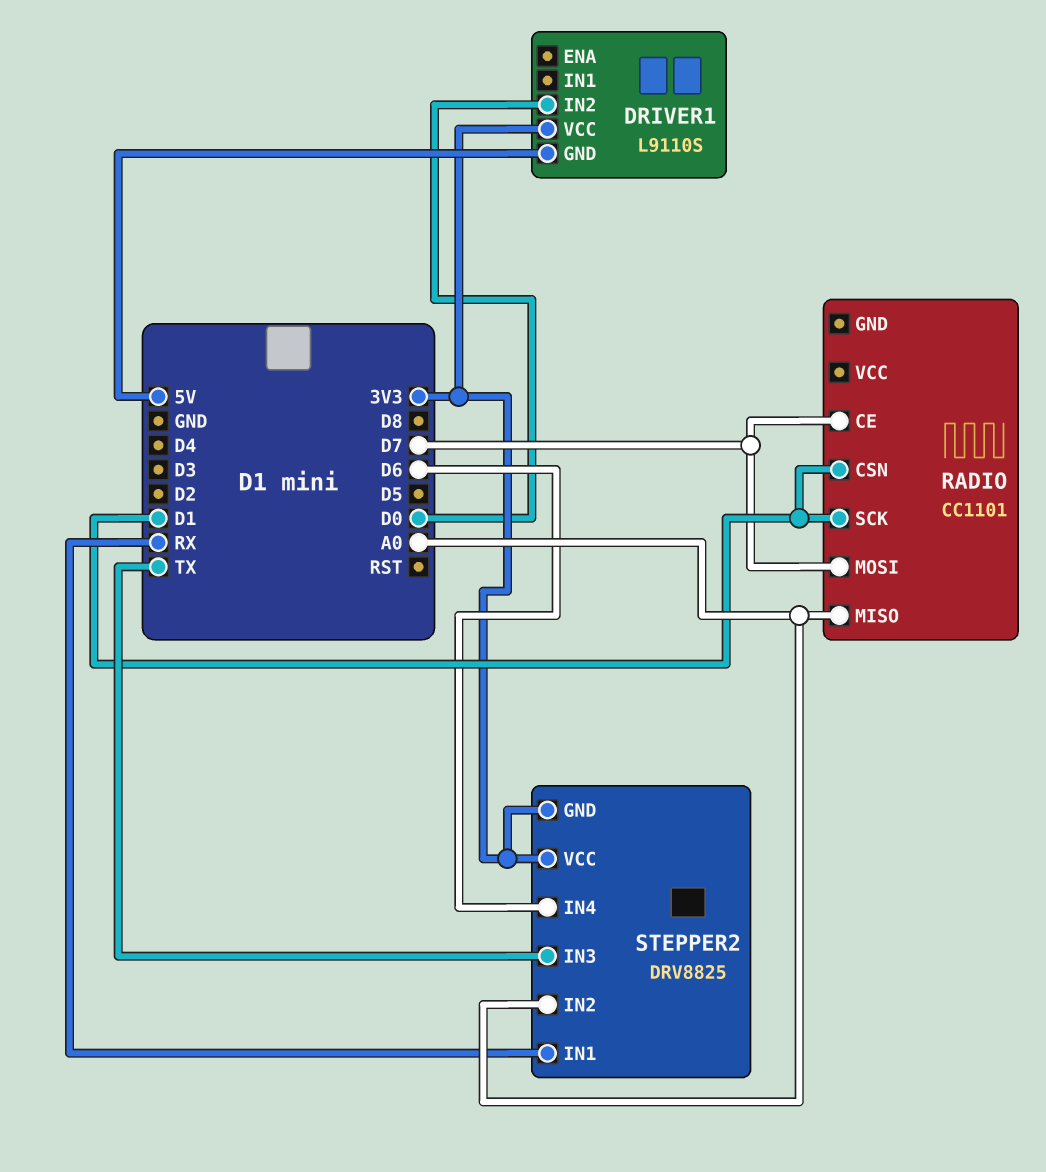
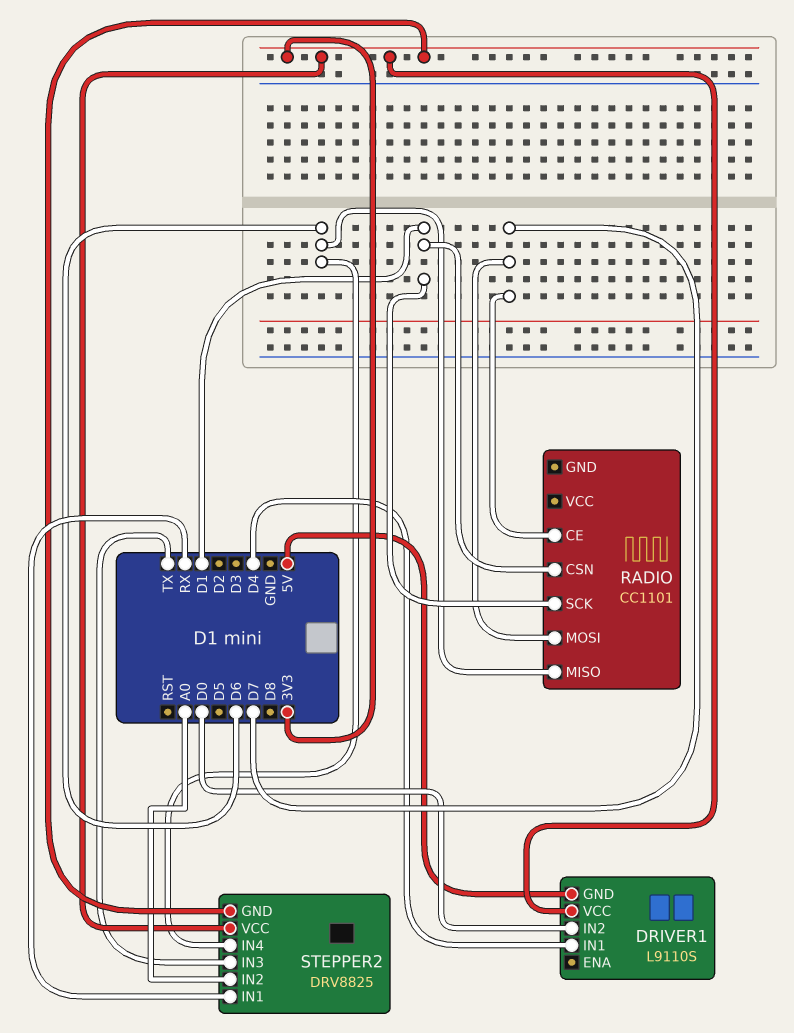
DRIVER1 pin IN1: none -> D4
RADIO pin MISO: A0 -> D6

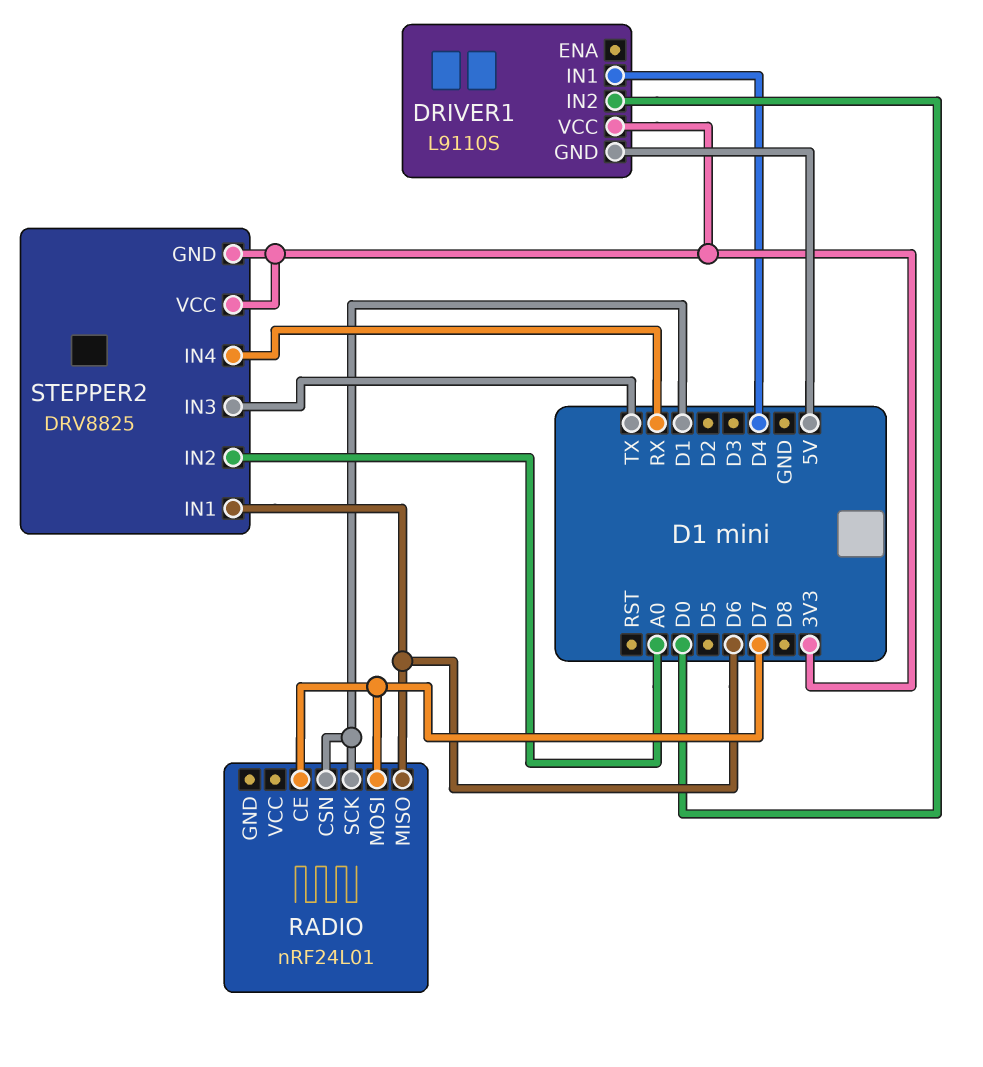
RADIO: CC1101 -> nRF24L01
STEPPER2 pin IN1: RX -> D6
STEPPER2 pin IN4: D6 -> RX

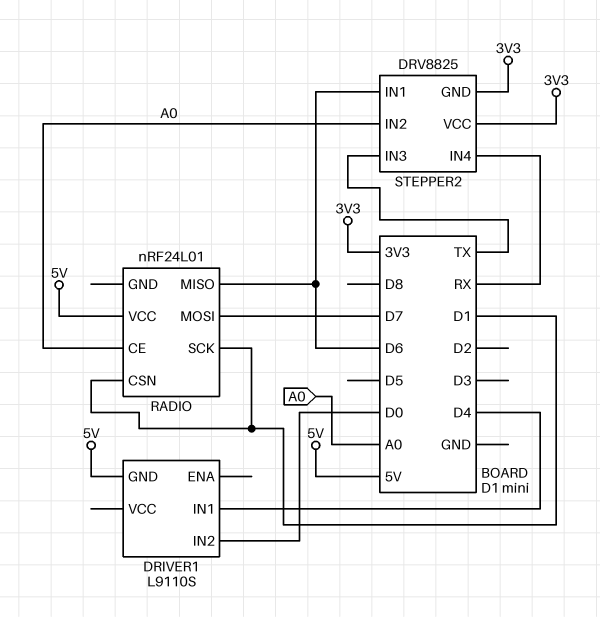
DRIVER1 pin VCC: 3V3 -> none
RADIO pin CE: D7 -> A0
RADIO pin VCC: none -> 5V

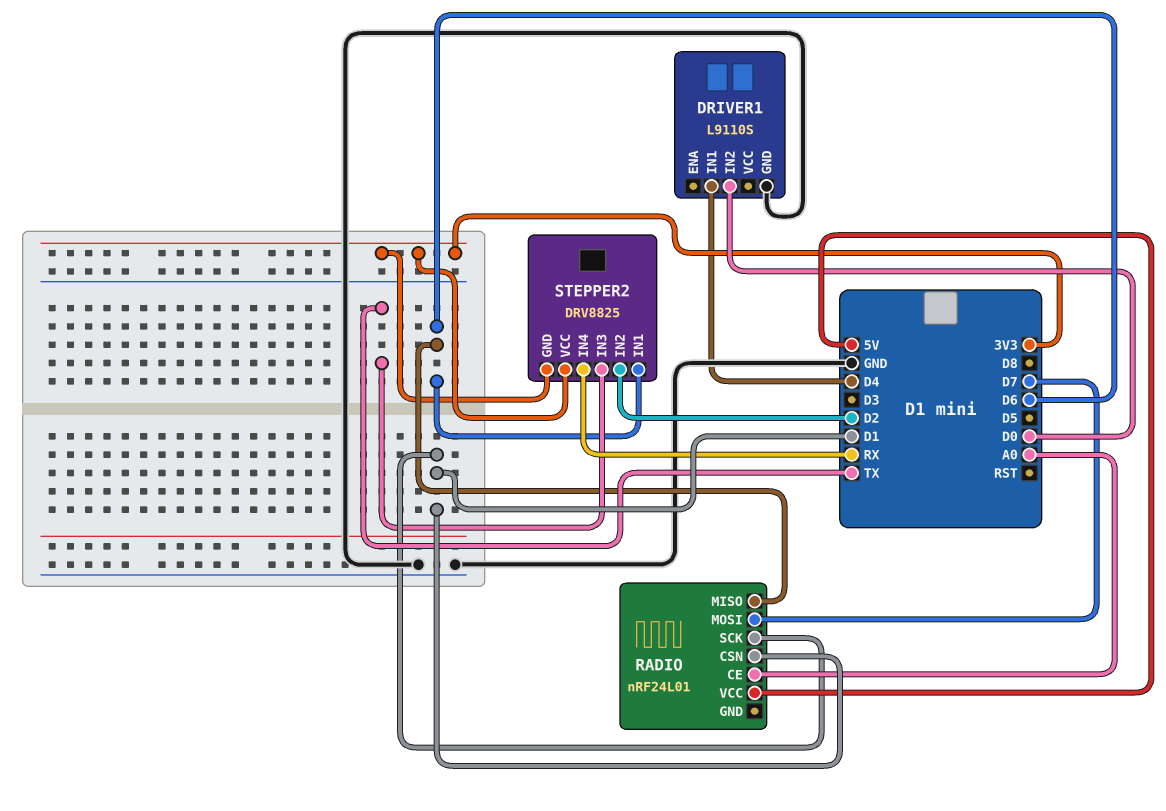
DRIVER1 pin GND: 5V -> GND
STEPPER2 pin IN2: A0 -> D2

